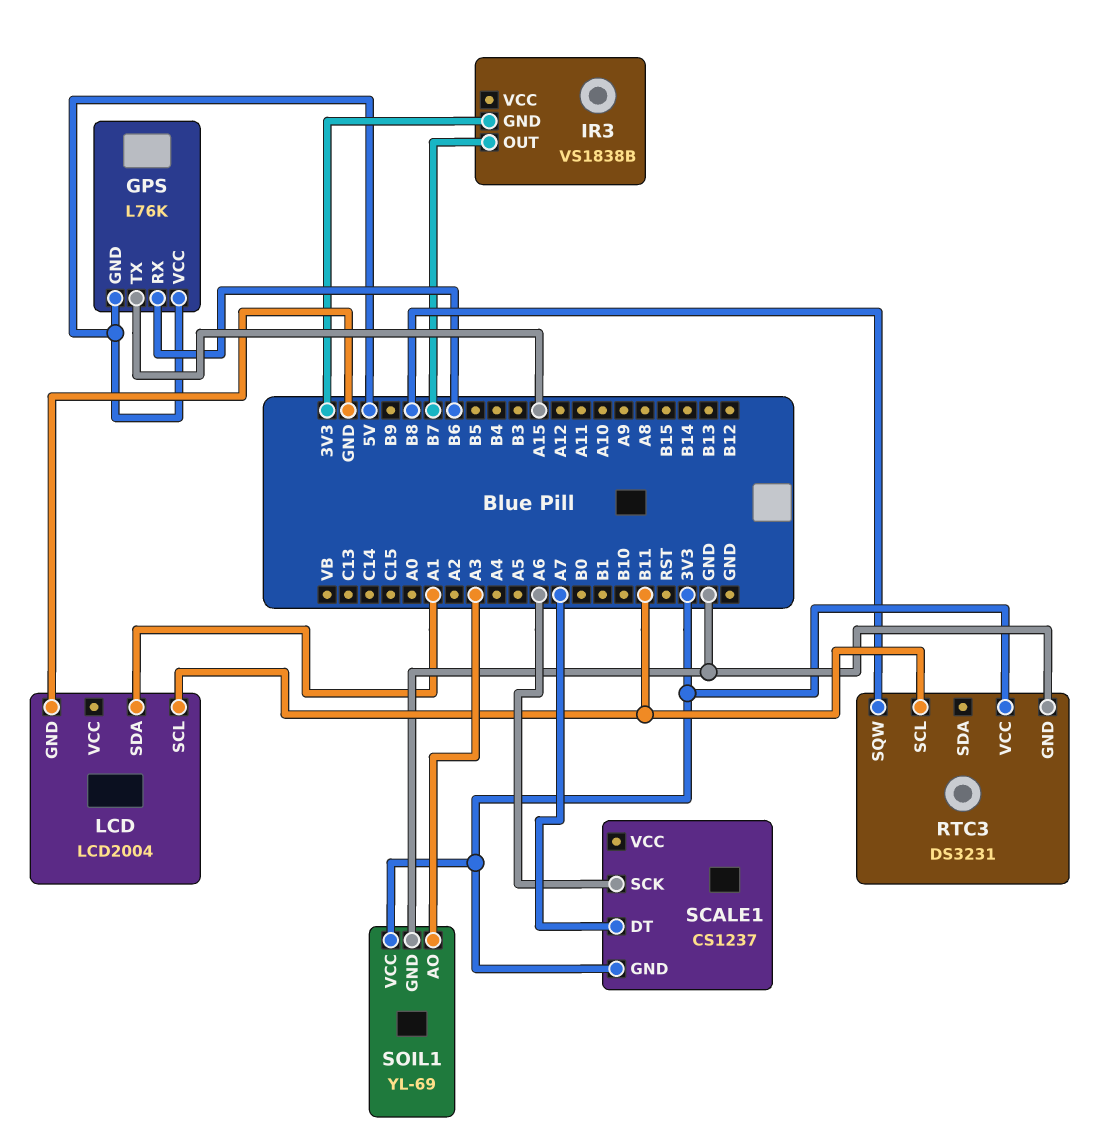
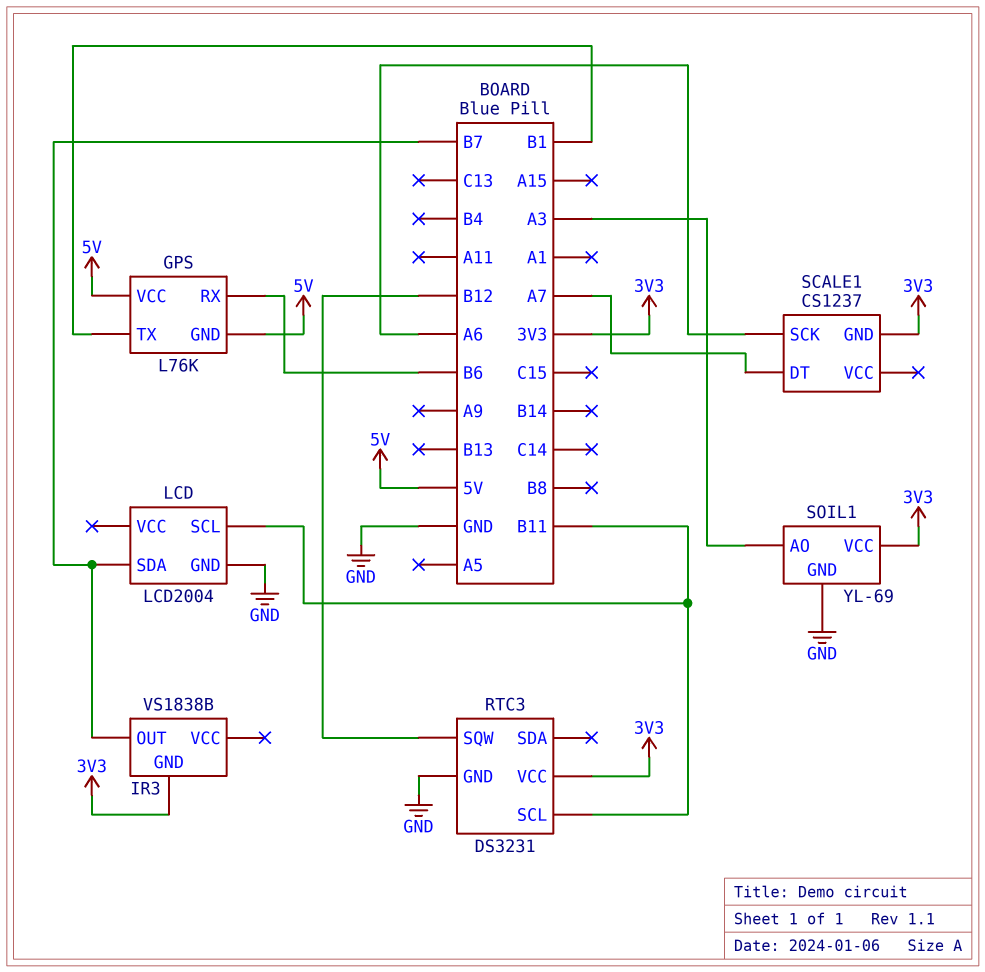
GPS pin TX: A15 -> B1
LCD pin SDA: A1 -> B7
RTC3 pin SQW: B8 -> B12

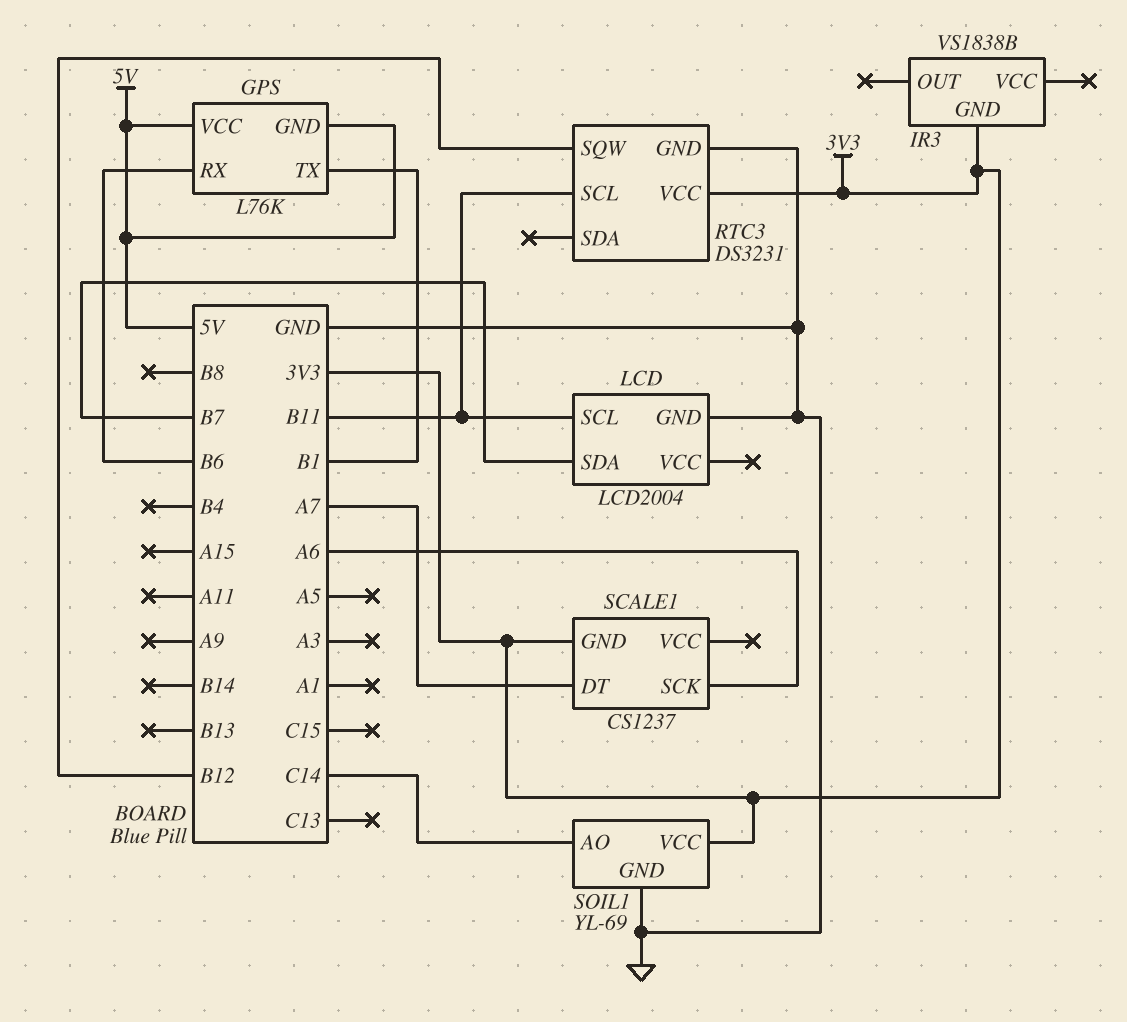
IR3 pin OUT: B7 -> none
SOIL1 pin AO: A3 -> C14

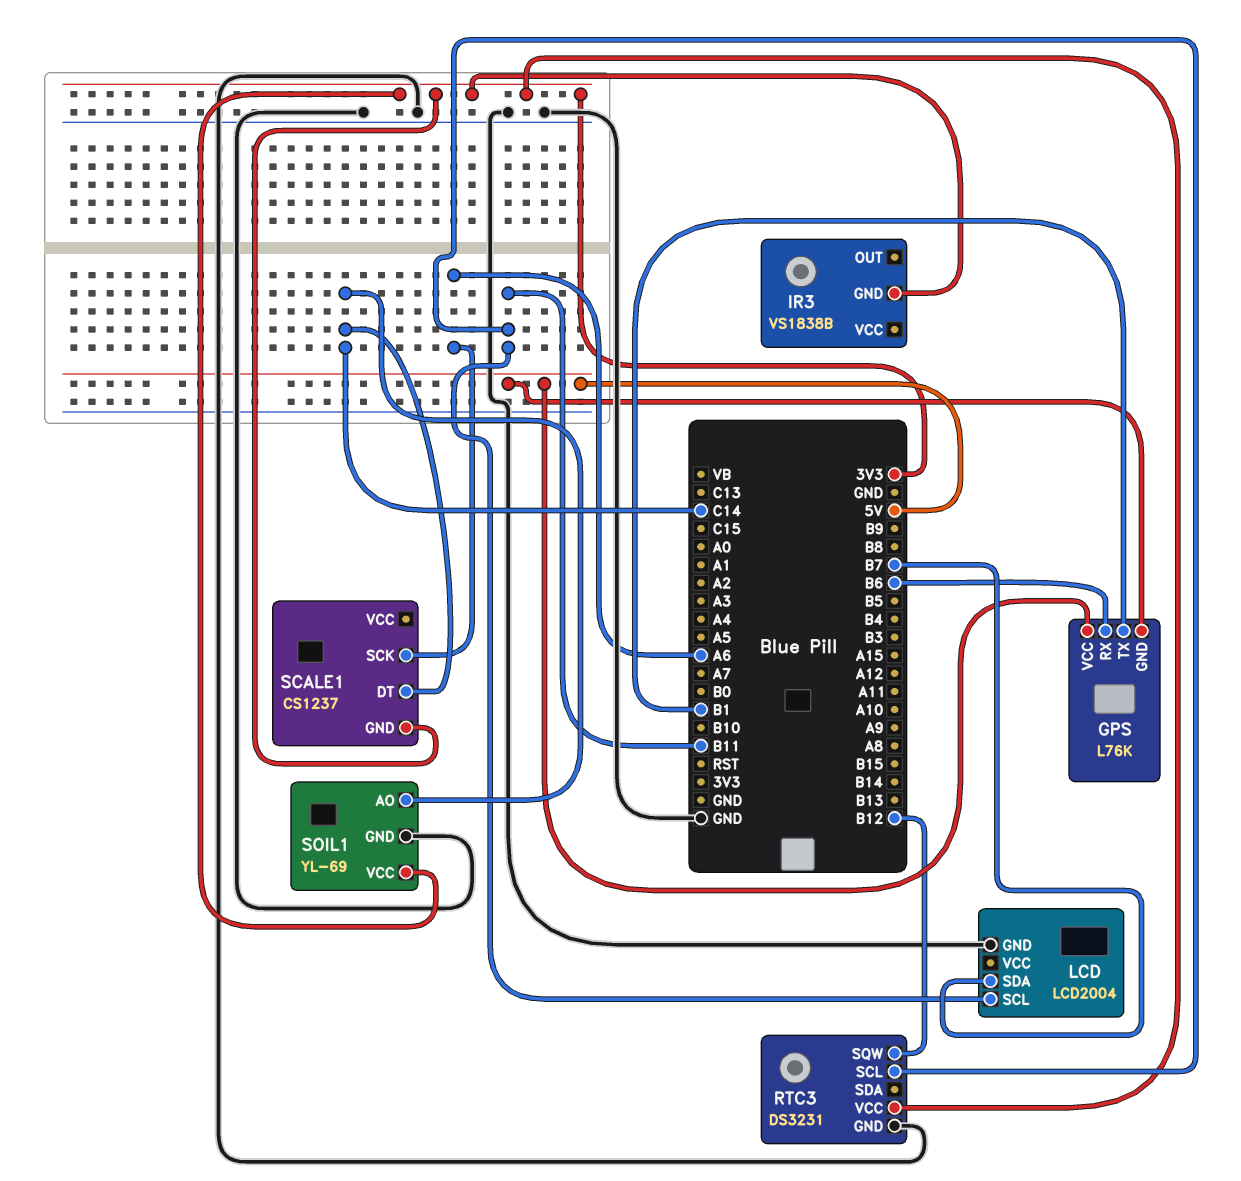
SCALE1 pin DT: A7 -> C14

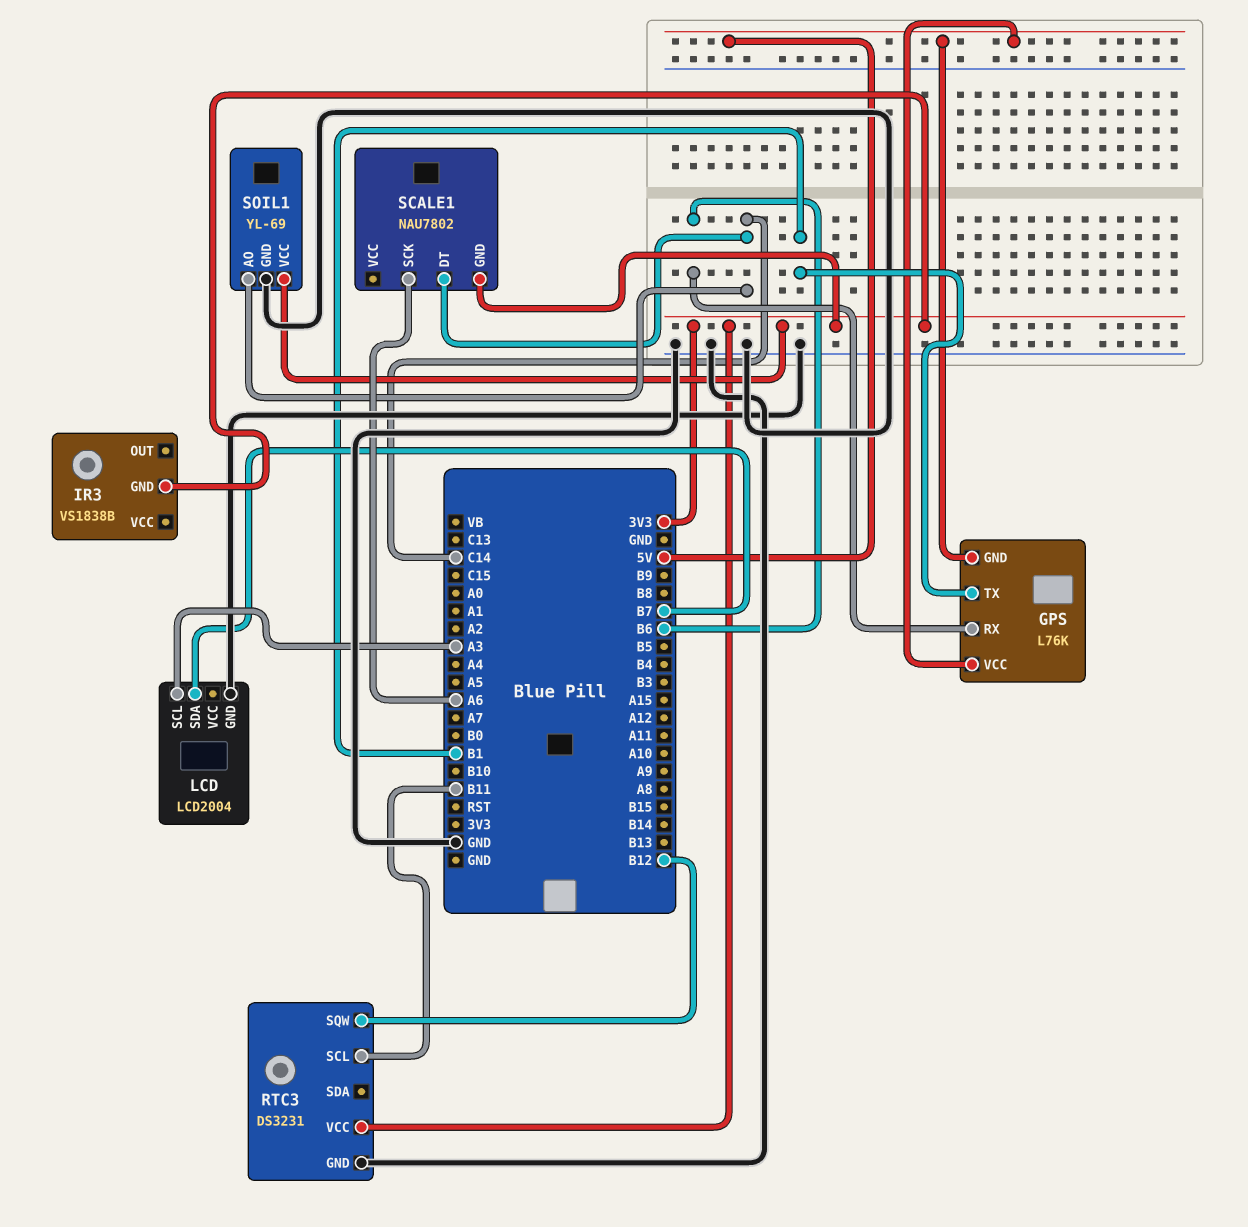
LCD pin SCL: B11 -> A3
SCALE1: CS1237 -> NAU7802

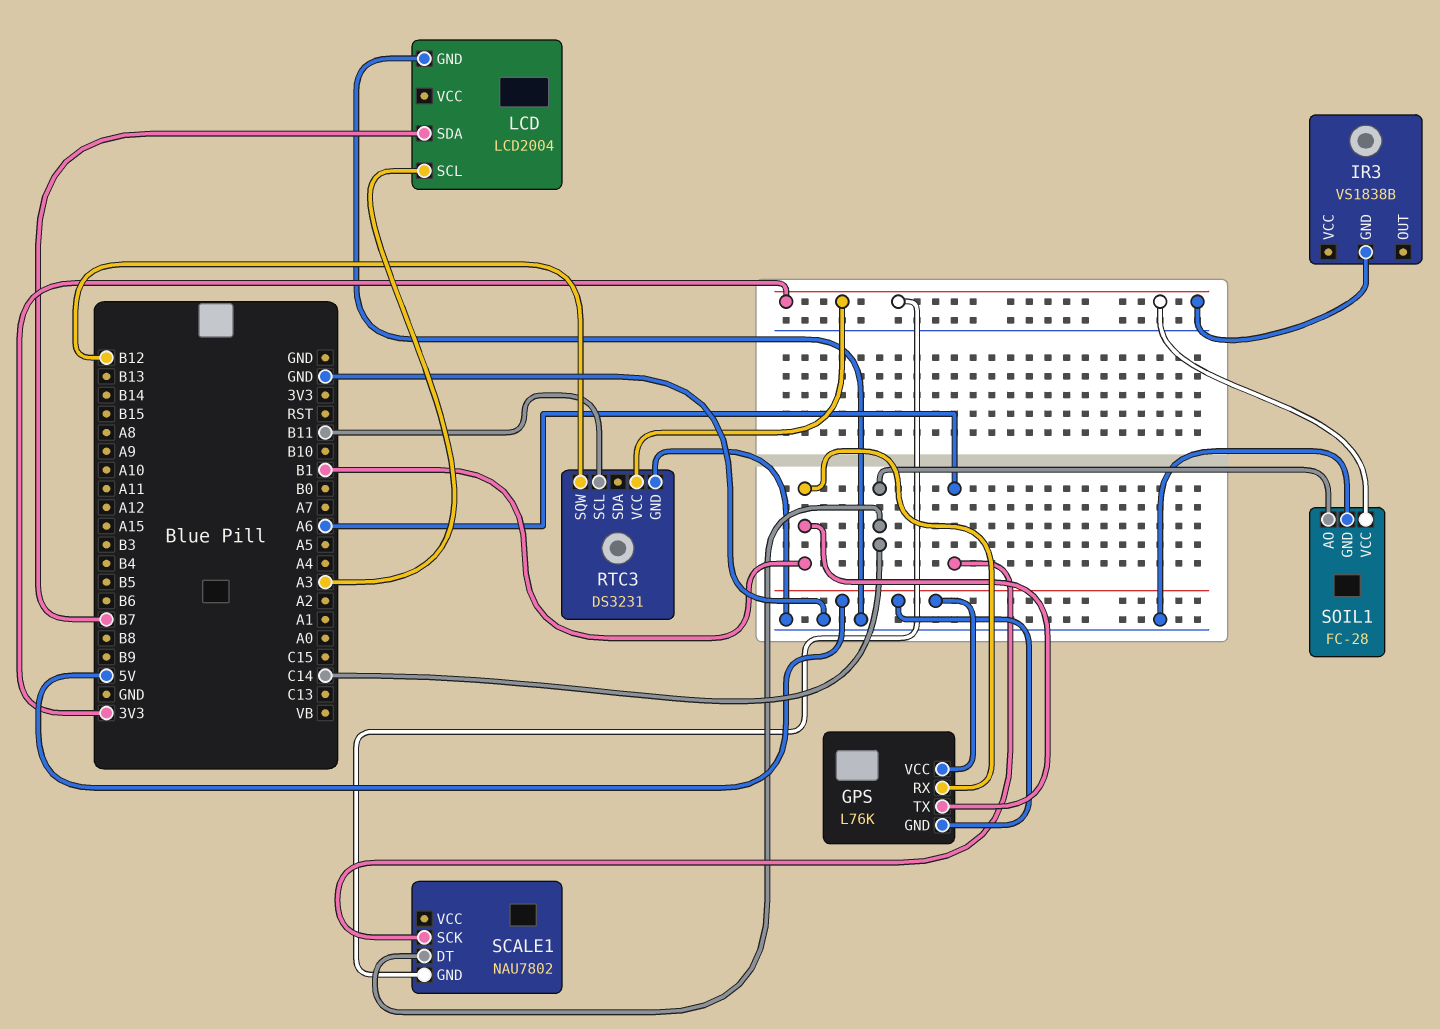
GPS pin RX: B6 -> B1
SOIL1: YL-69 -> FC-28

